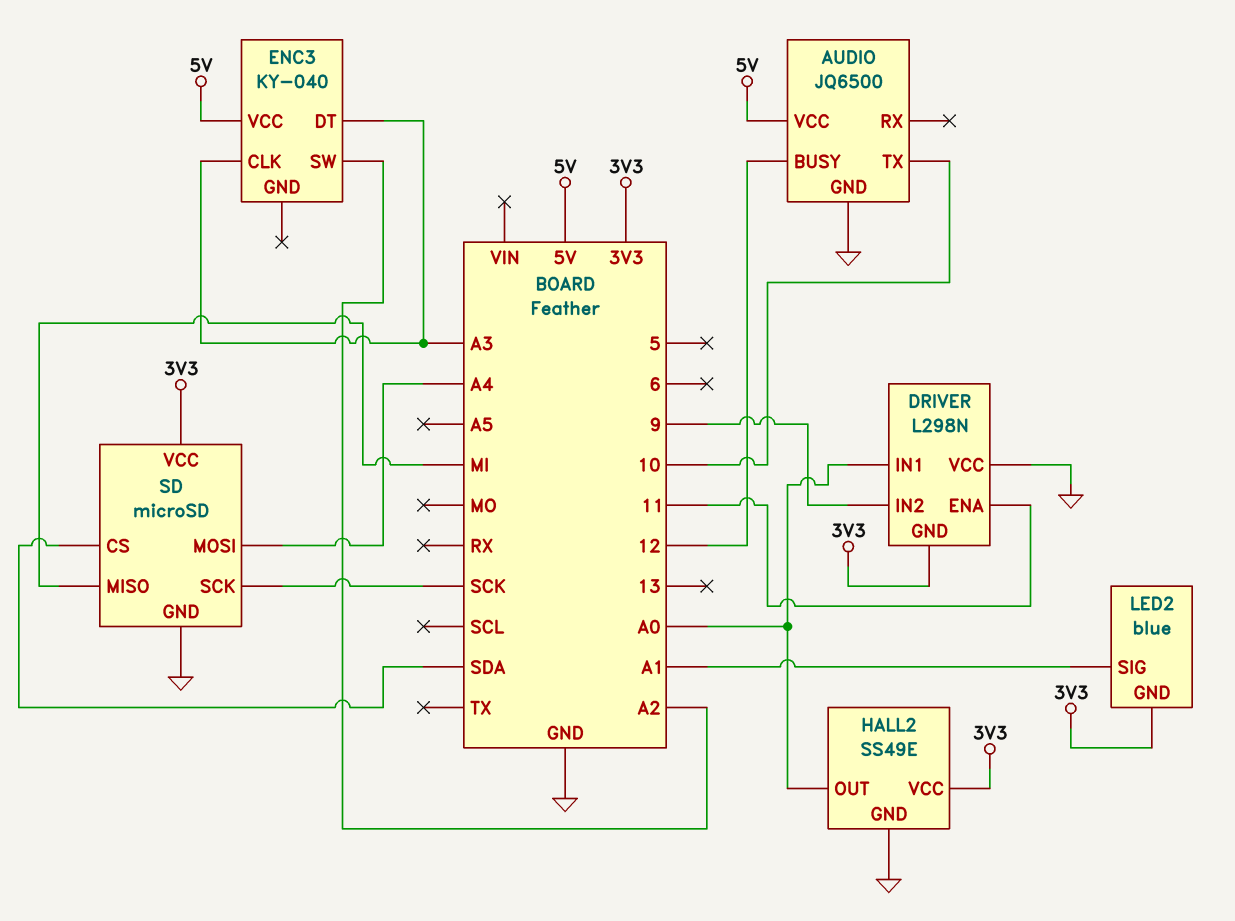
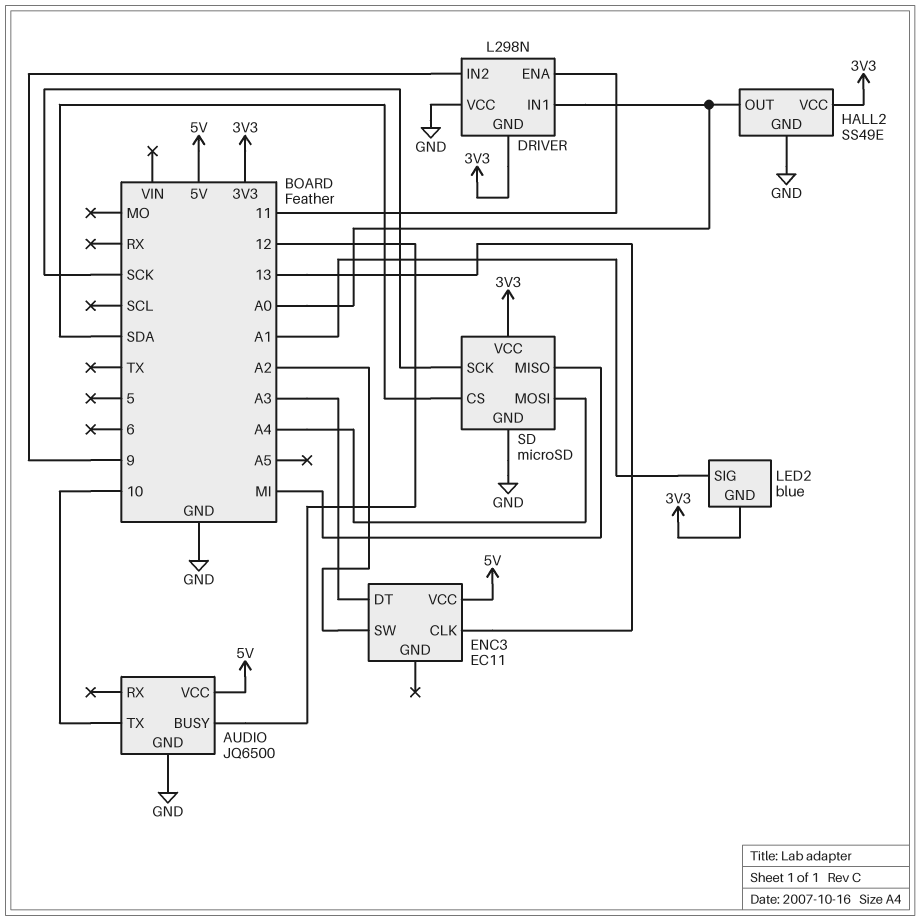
ENC3: KY-040 -> EC11
ENC3 pin CLK: A3 -> 13

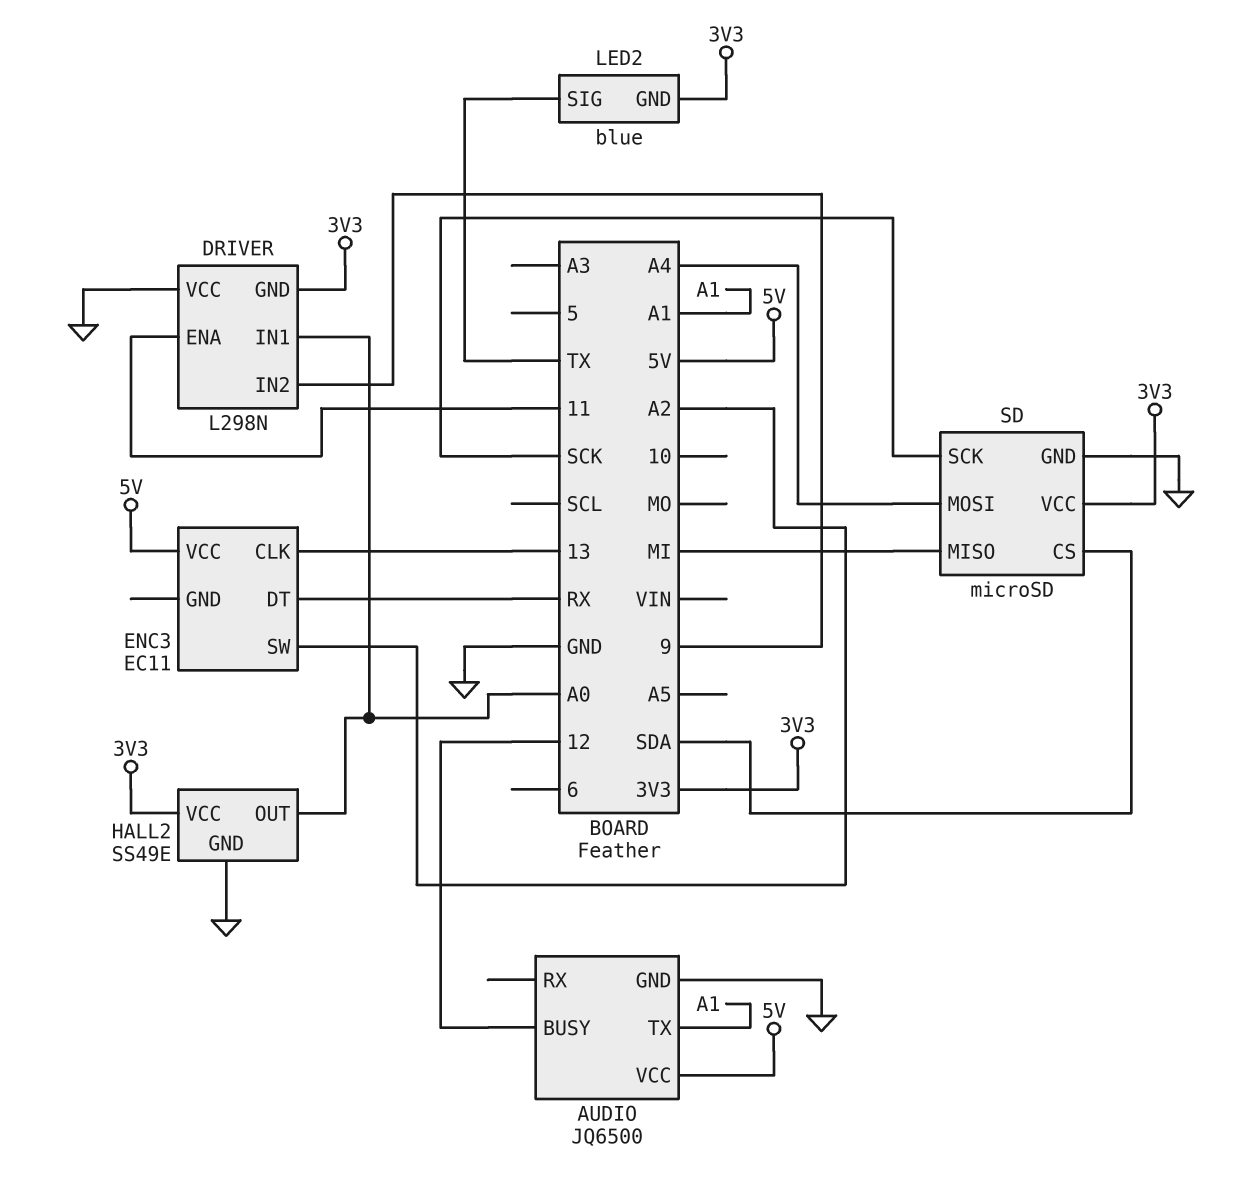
AUDIO pin TX: 10 -> A1
ENC3 pin DT: A3 -> RX
LED2 pin SIG: A1 -> TX

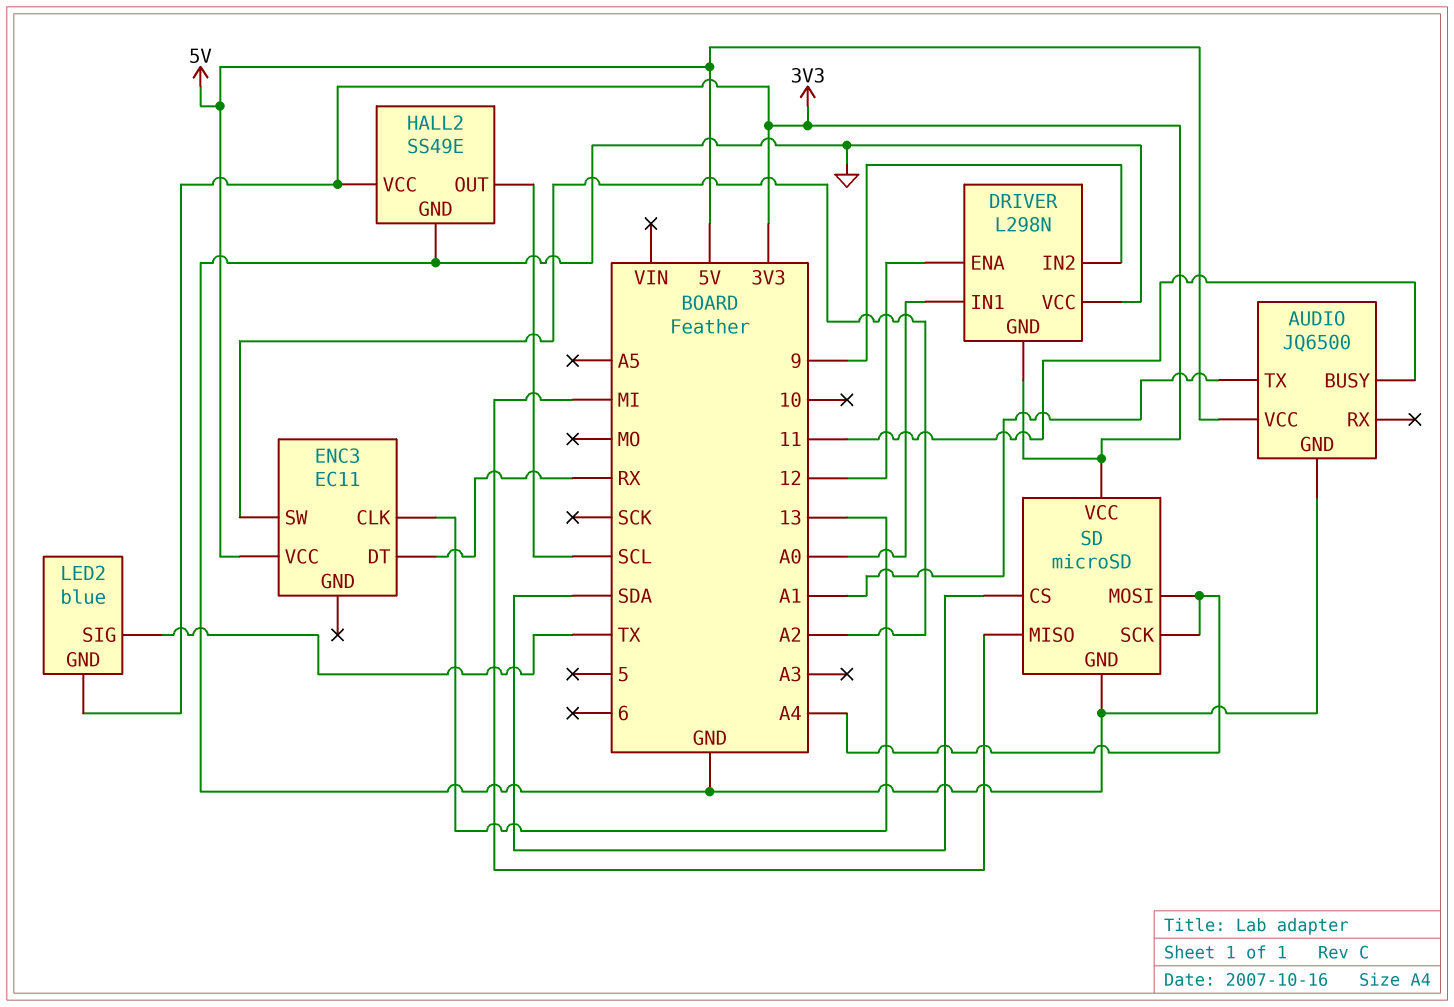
AUDIO pin BUSY: 12 -> 11
DRIVER pin ENA: 11 -> 12
HALL2 pin OUT: A0 -> SCL
SD pin SCK: SCK -> A4

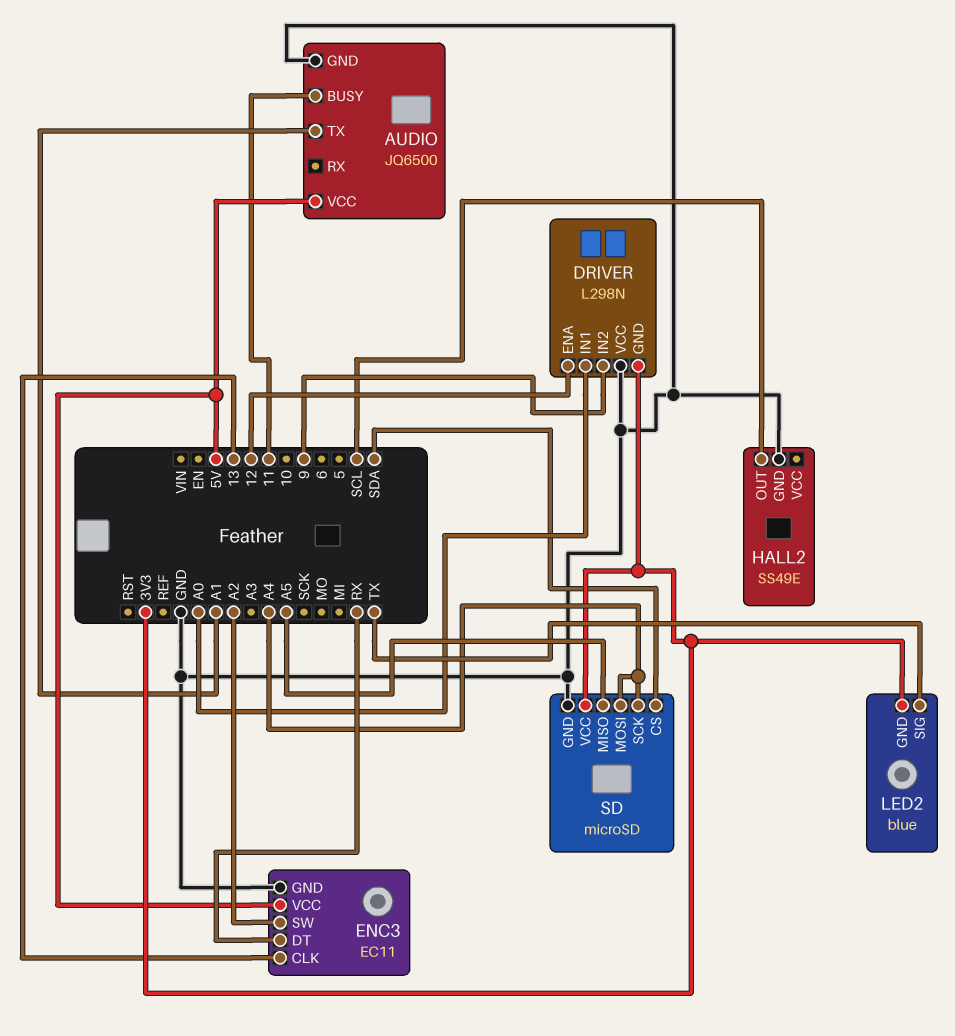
ENC3 pin GND: none -> GND
HALL2 pin VCC: 3V3 -> none
SD pin MISO: MI -> A5

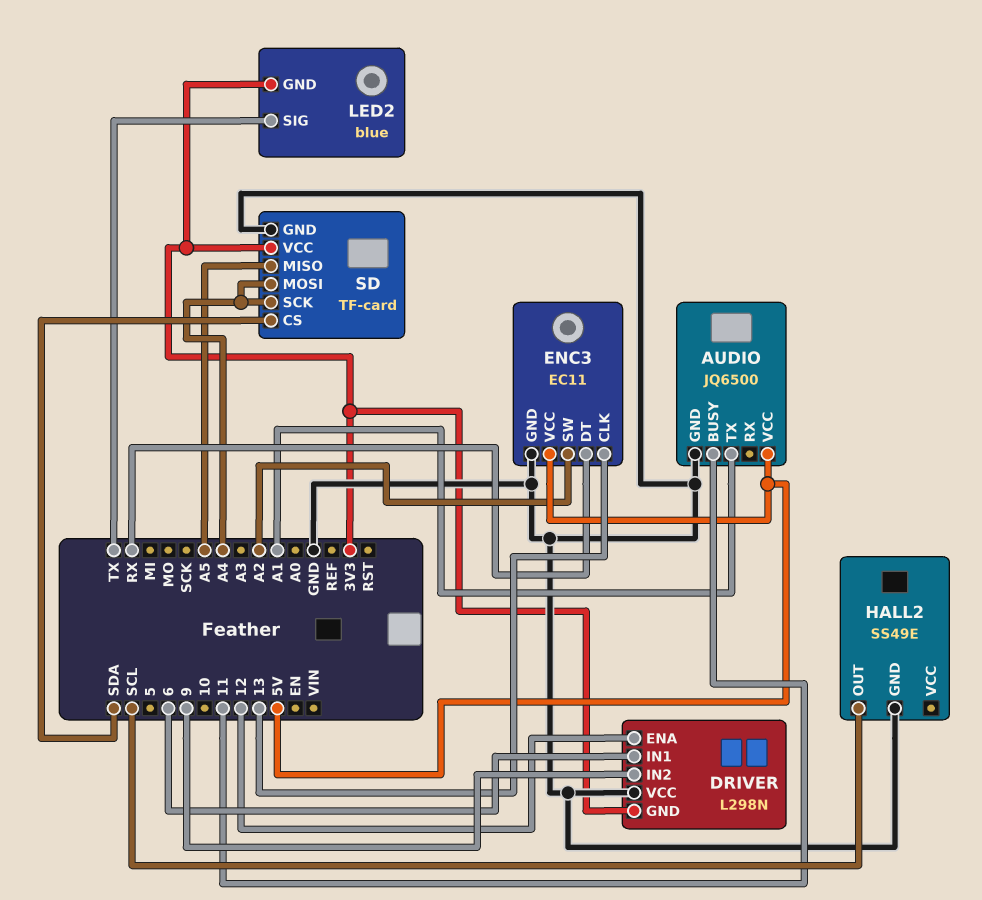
DRIVER pin IN1: A0 -> 6
SD: microSD -> TF-card

